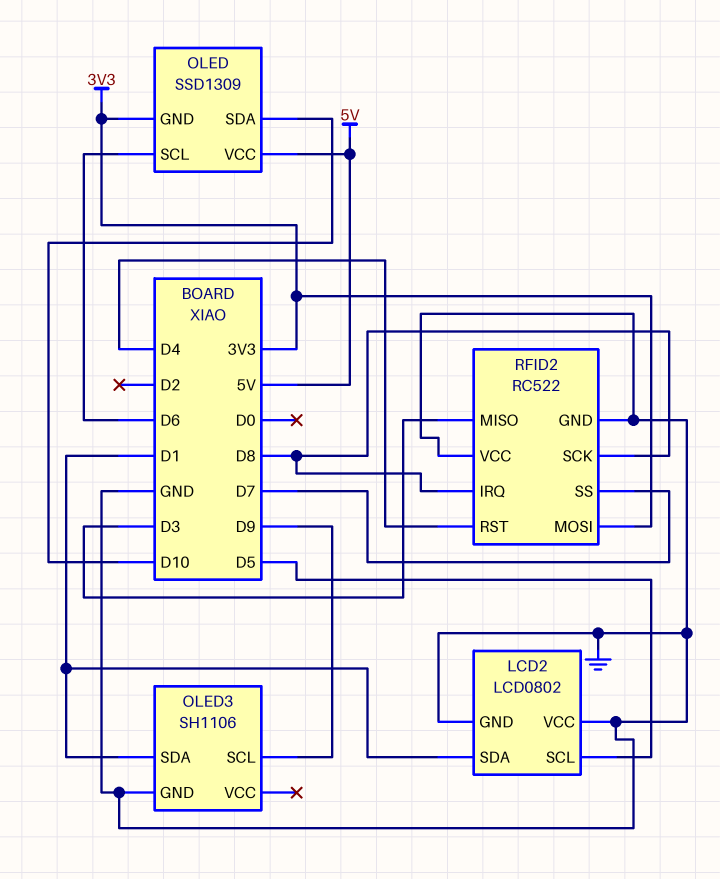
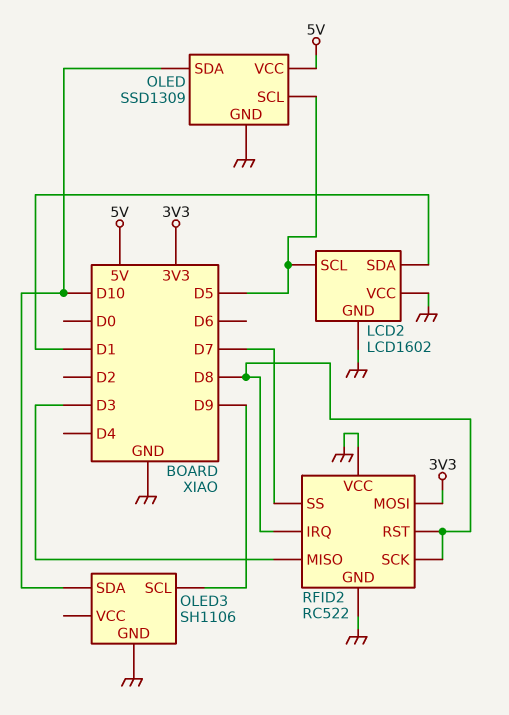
LCD2: LCD0802 -> LCD1602
OLED pin GND: 3V3 -> GND
OLED pin SCL: D6 -> D5
OLED3 pin SDA: D1 -> D10
RFID2 pin RST: D4 -> D8

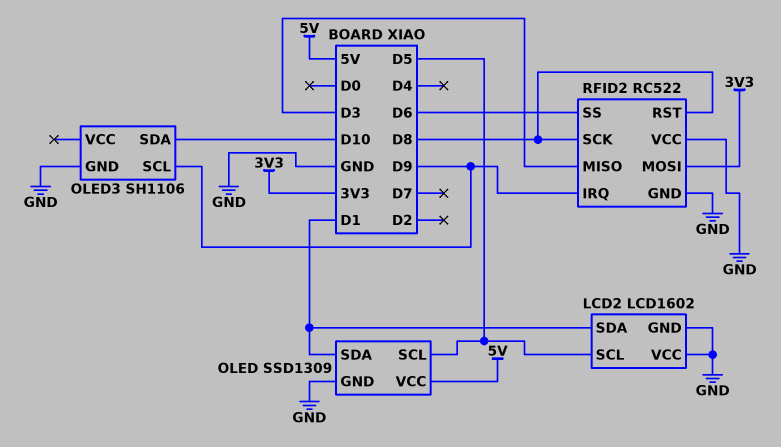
OLED pin SDA: D10 -> D1
RFID2 pin IRQ: D8 -> D9
RFID2 pin SS: D7 -> D6

